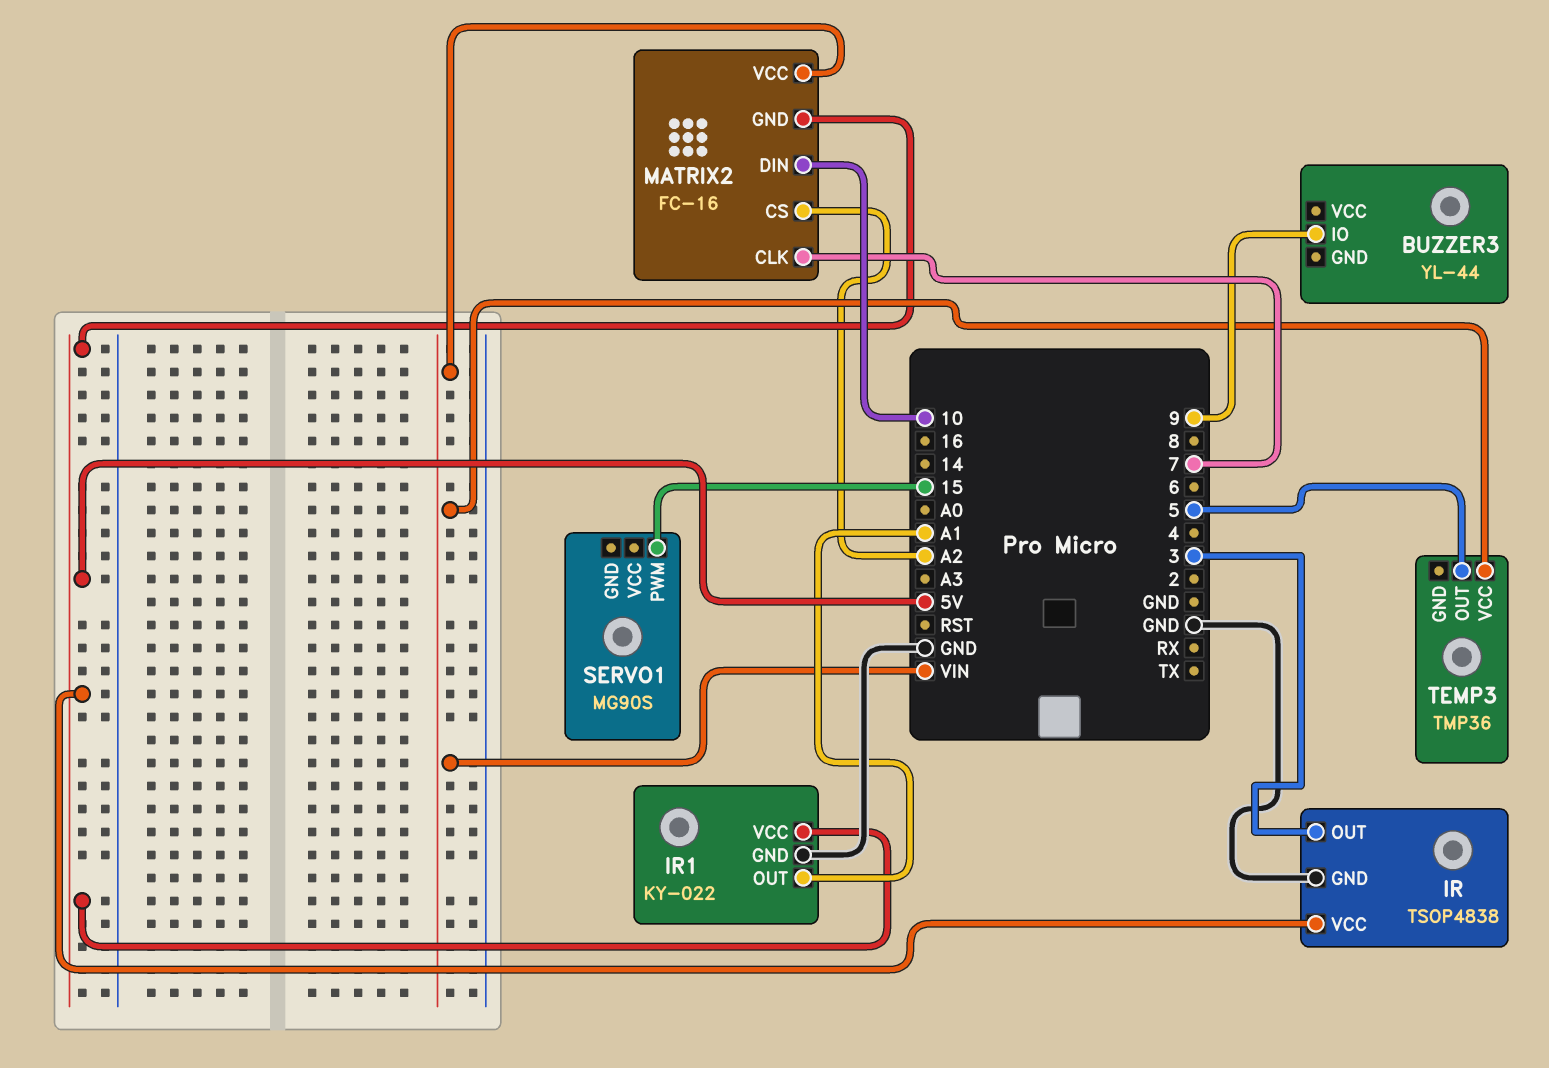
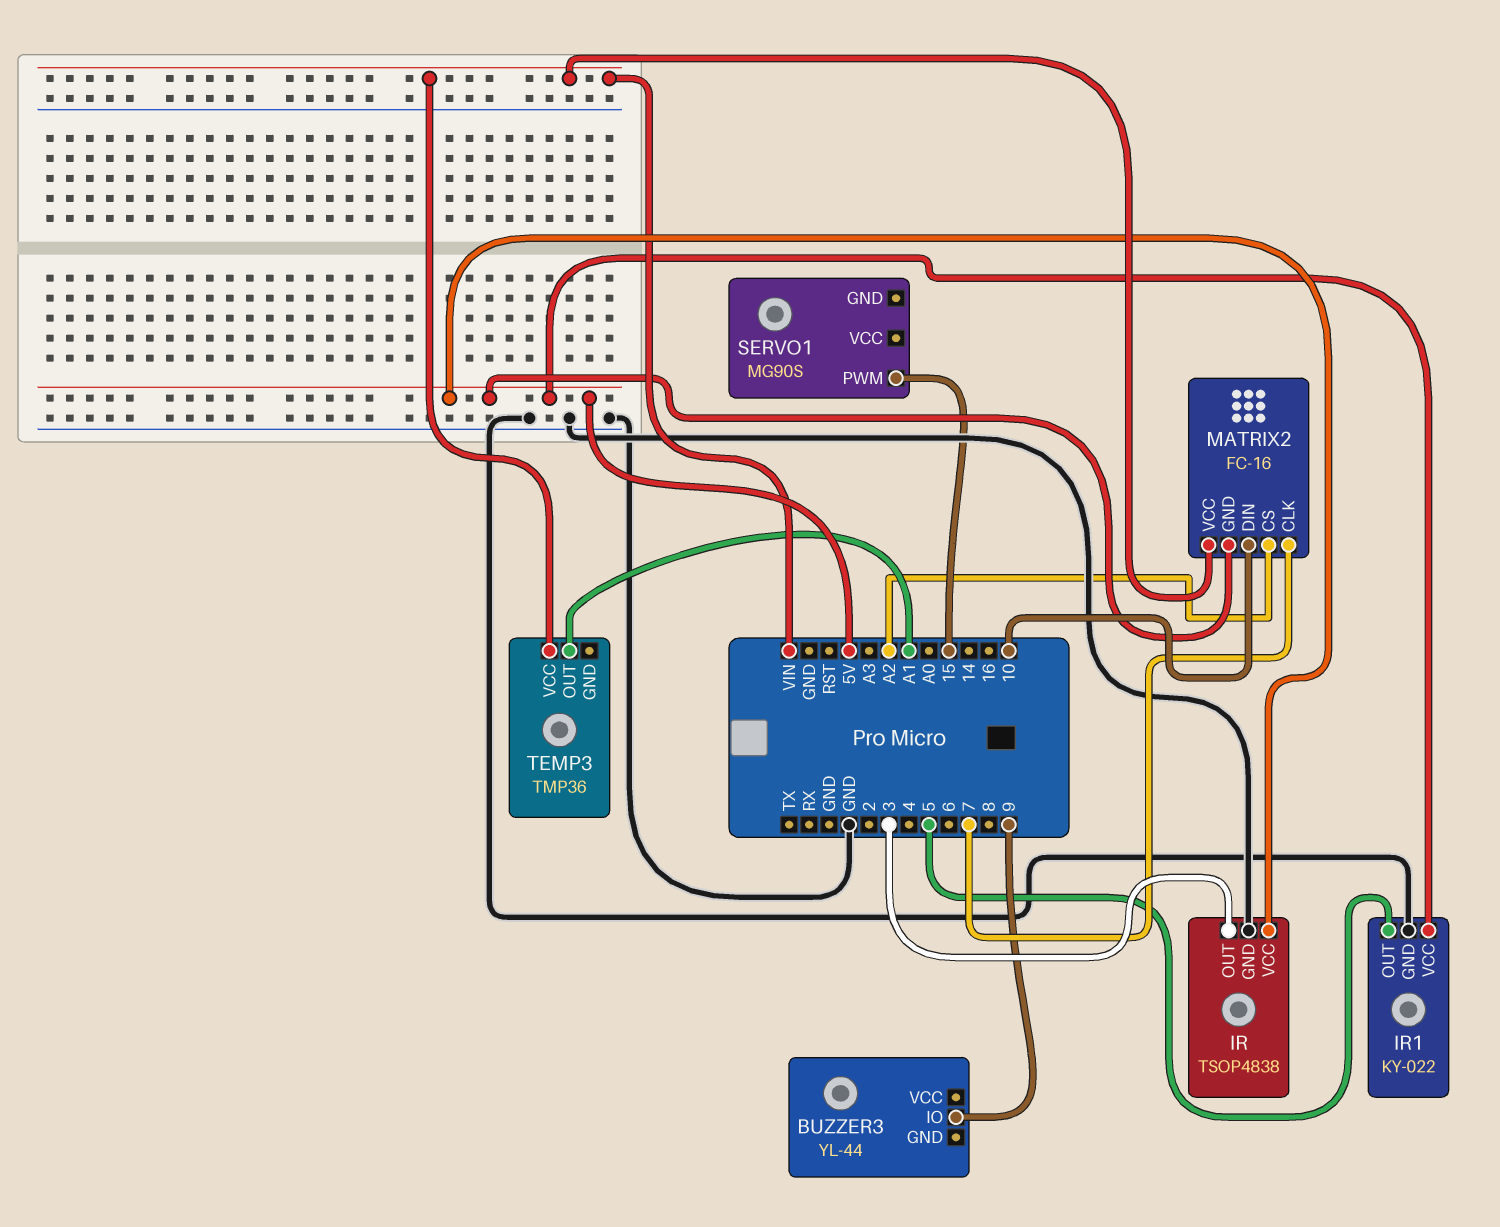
IR1 pin OUT: A1 -> 5
TEMP3 pin OUT: 5 -> A1

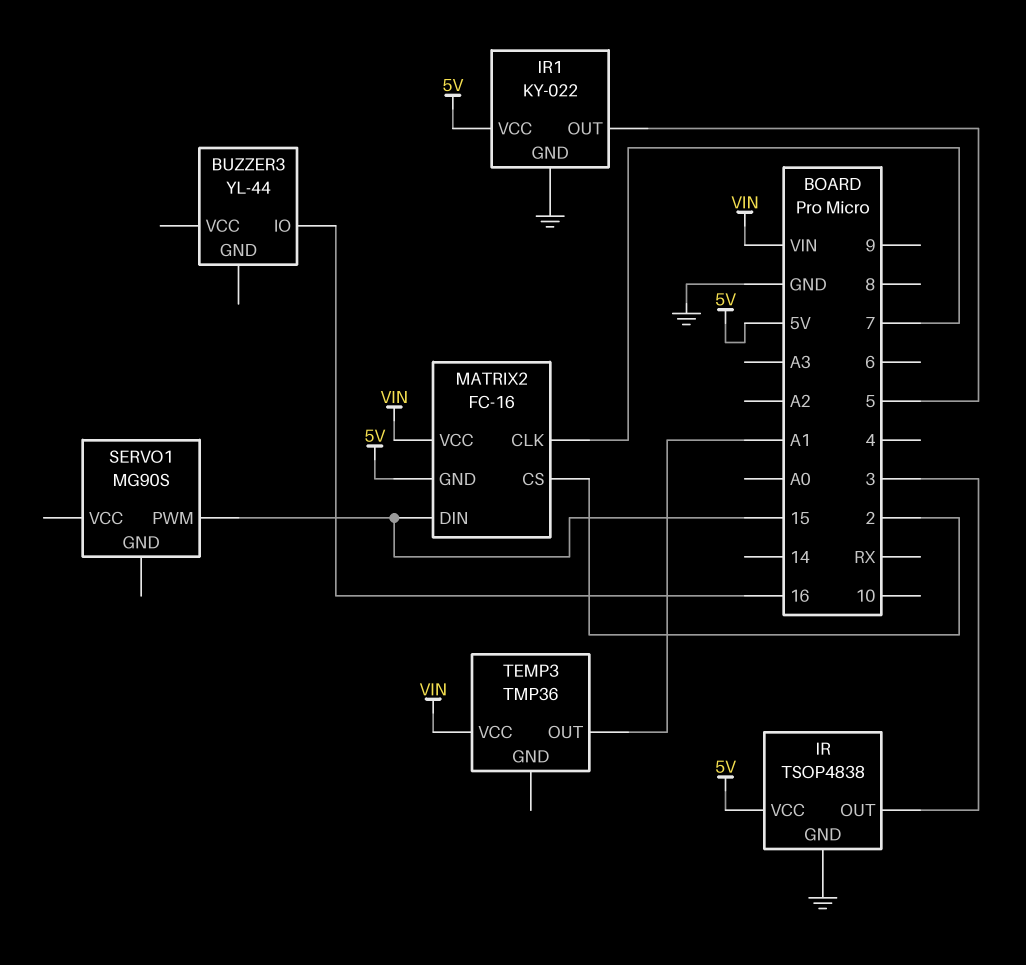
BUZZER3 pin IO: 9 -> 16
MATRIX2 pin CS: A2 -> 2
MATRIX2 pin DIN: 10 -> 15

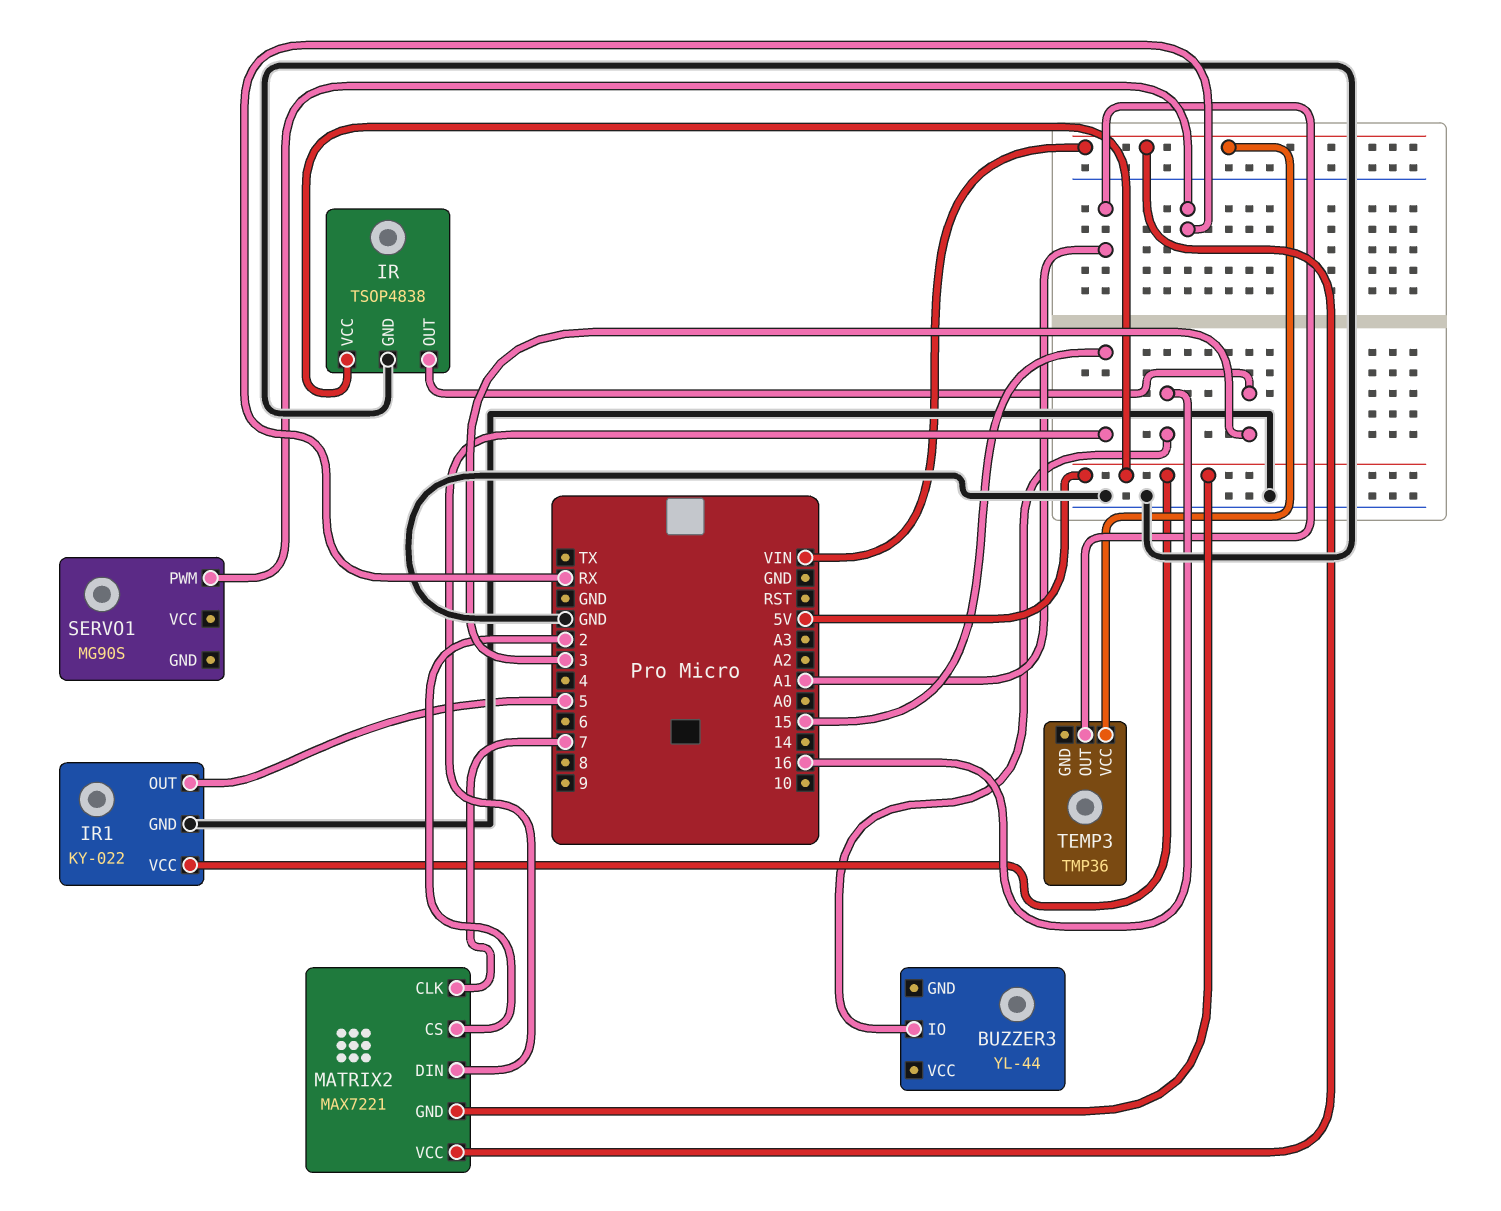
MATRIX2: FC-16 -> MAX7221
SERVO1 pin PWM: 15 -> RX

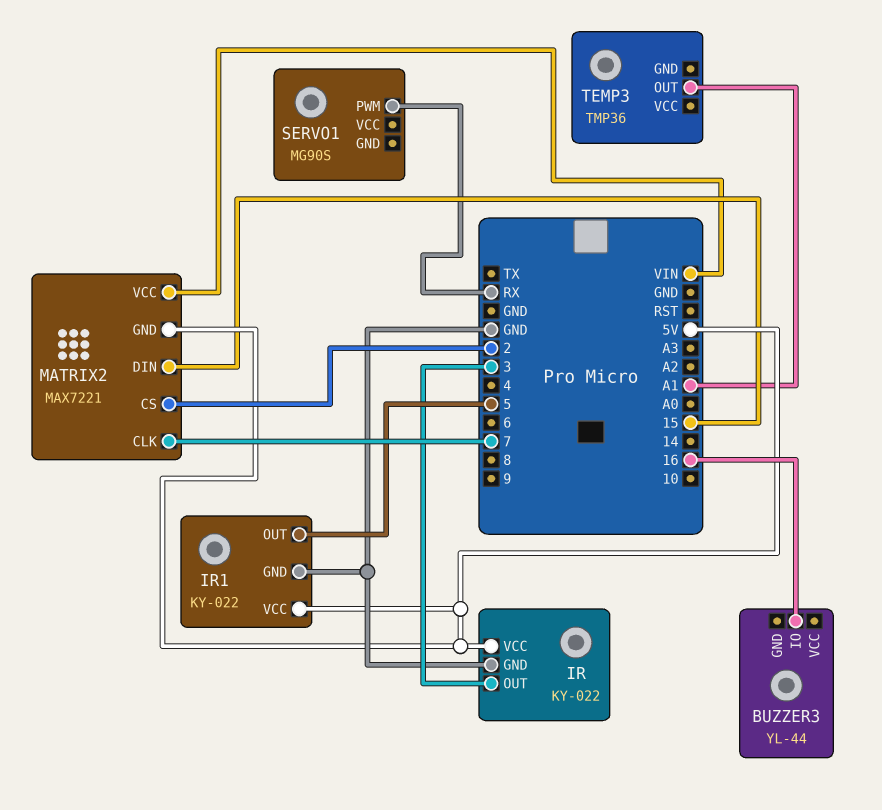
IR: TSOP4838 -> KY-022
TEMP3 pin VCC: VIN -> none

